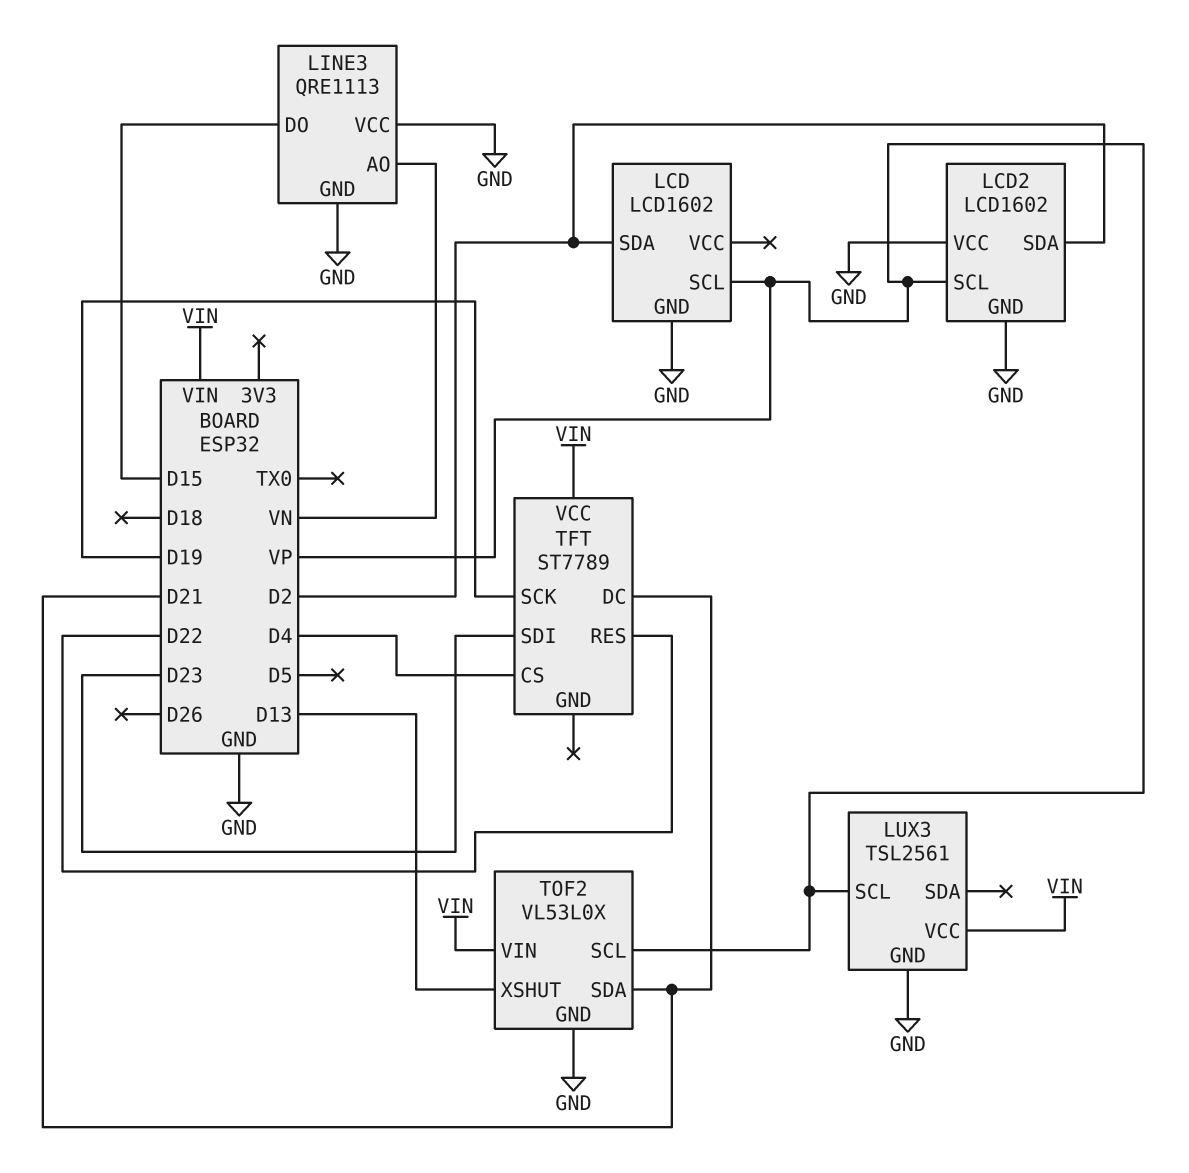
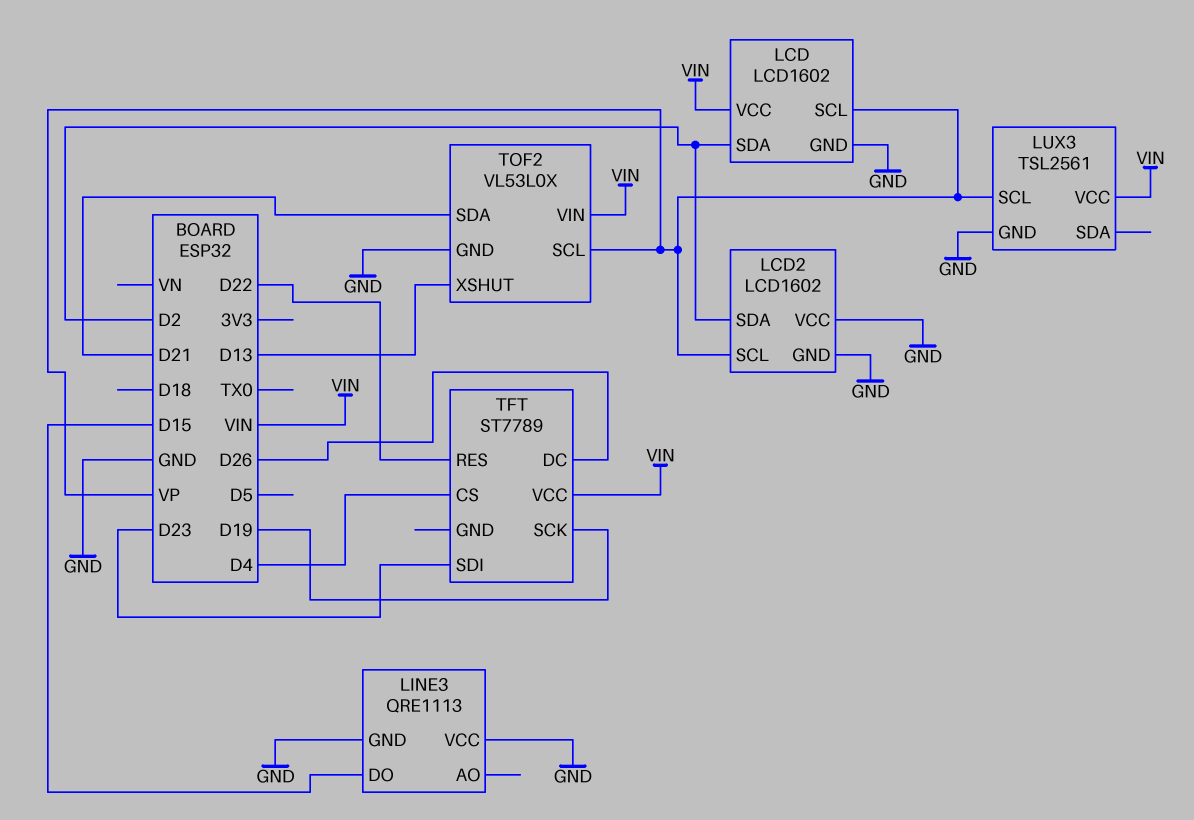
LCD pin VCC: none -> VIN
LINE3 pin AO: VN -> none
TFT pin DC: D21 -> D26

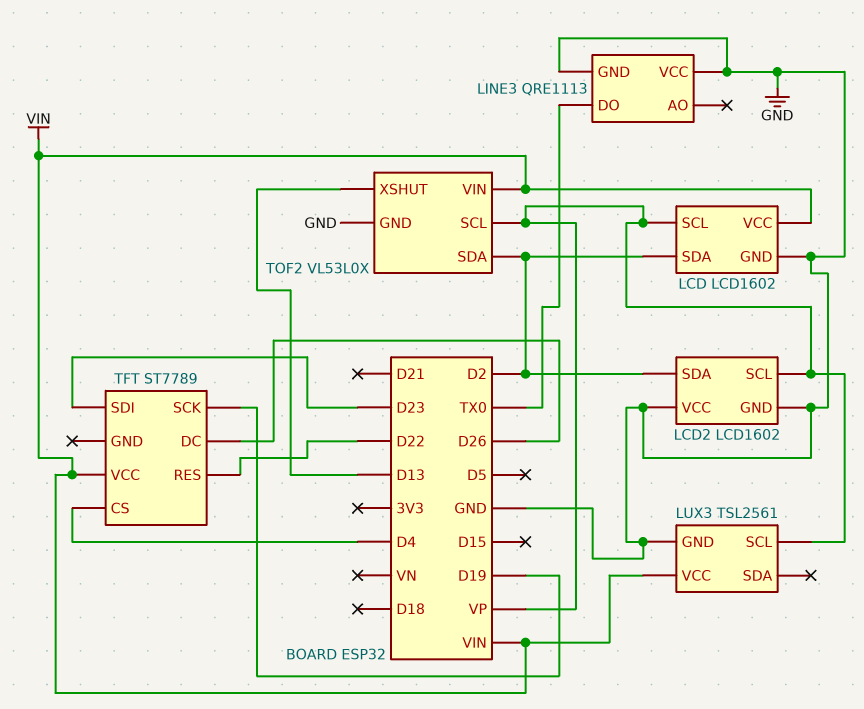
LINE3 pin DO: D15 -> TX0
TOF2 pin SDA: D21 -> D2

